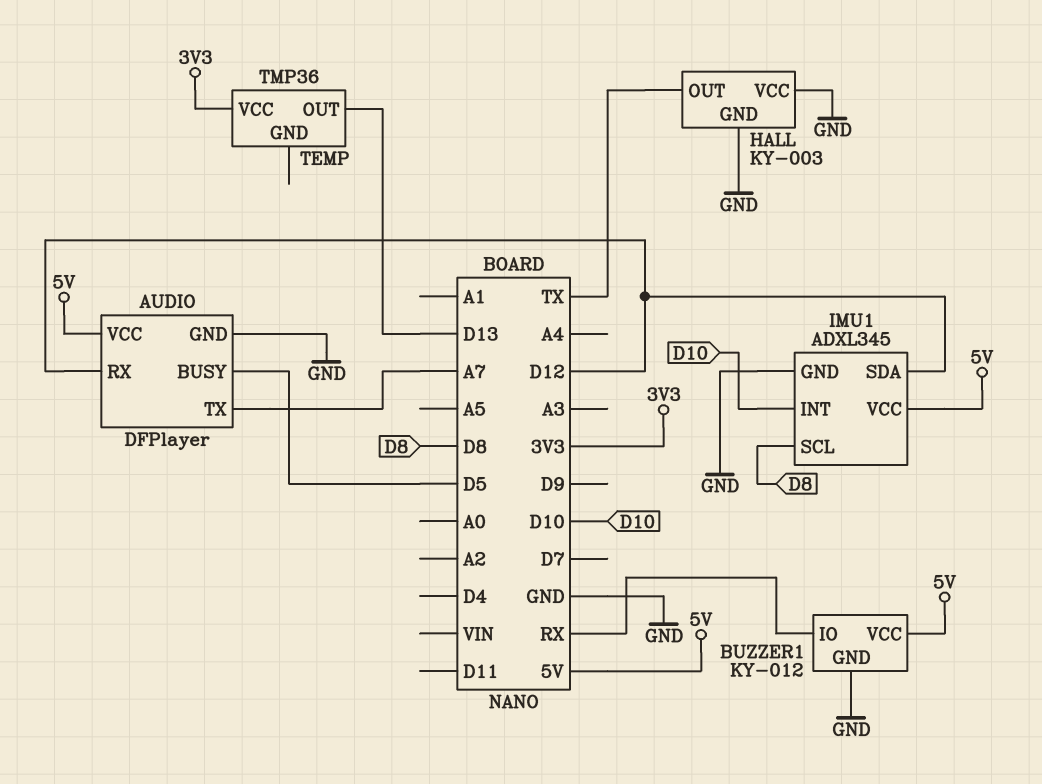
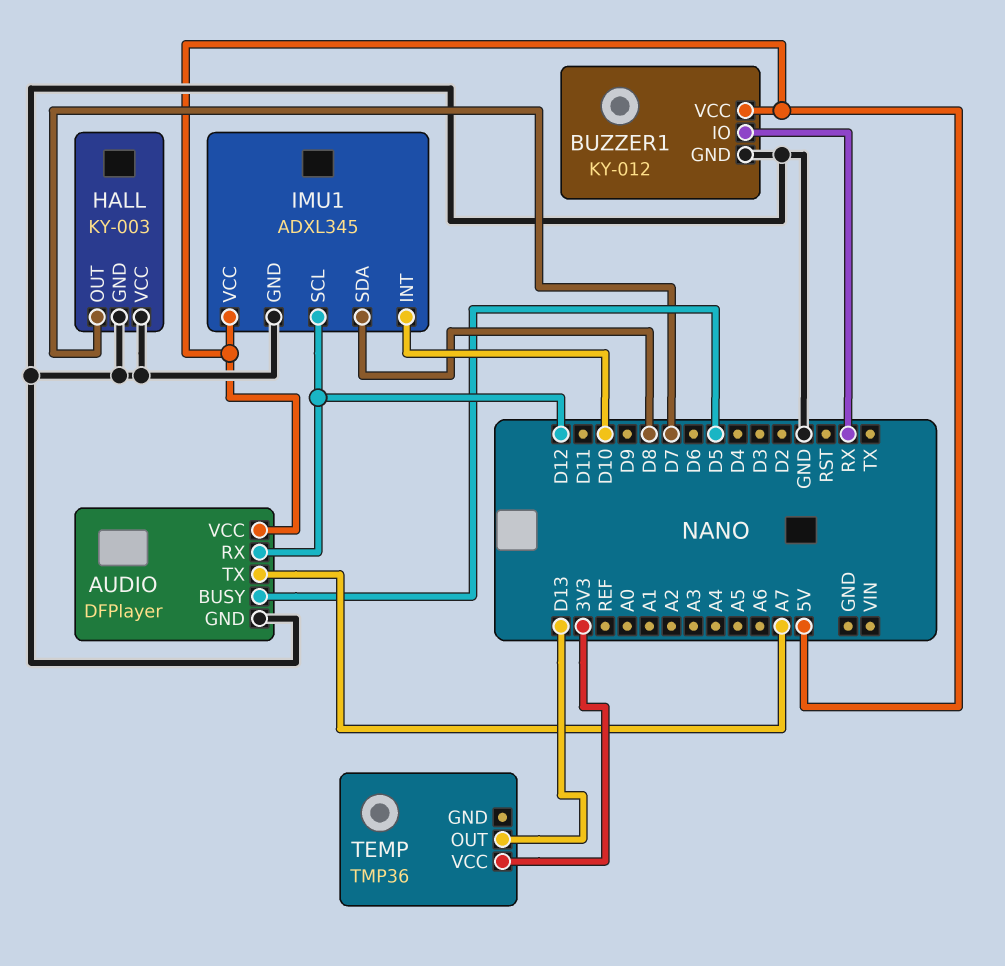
HALL pin OUT: TX -> D7
IMU1 pin SCL: D8 -> D12
IMU1 pin SDA: D12 -> D8

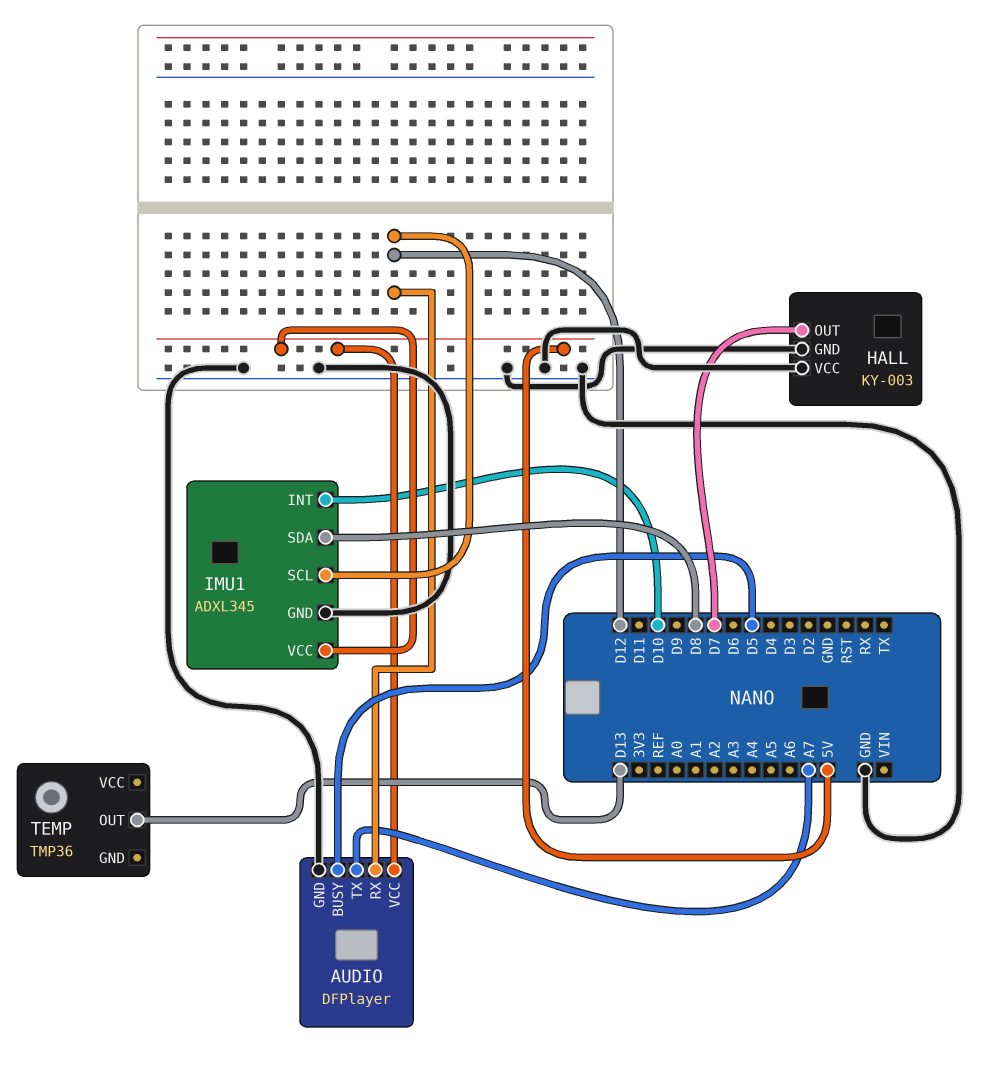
BUZZER1: KY-012 -> none
BUZZER1 pin GND: GND -> none
BUZZER1 pin IO: RX -> none
BUZZER1 pin VCC: 5V -> none
TEMP pin VCC: 3V3 -> none

